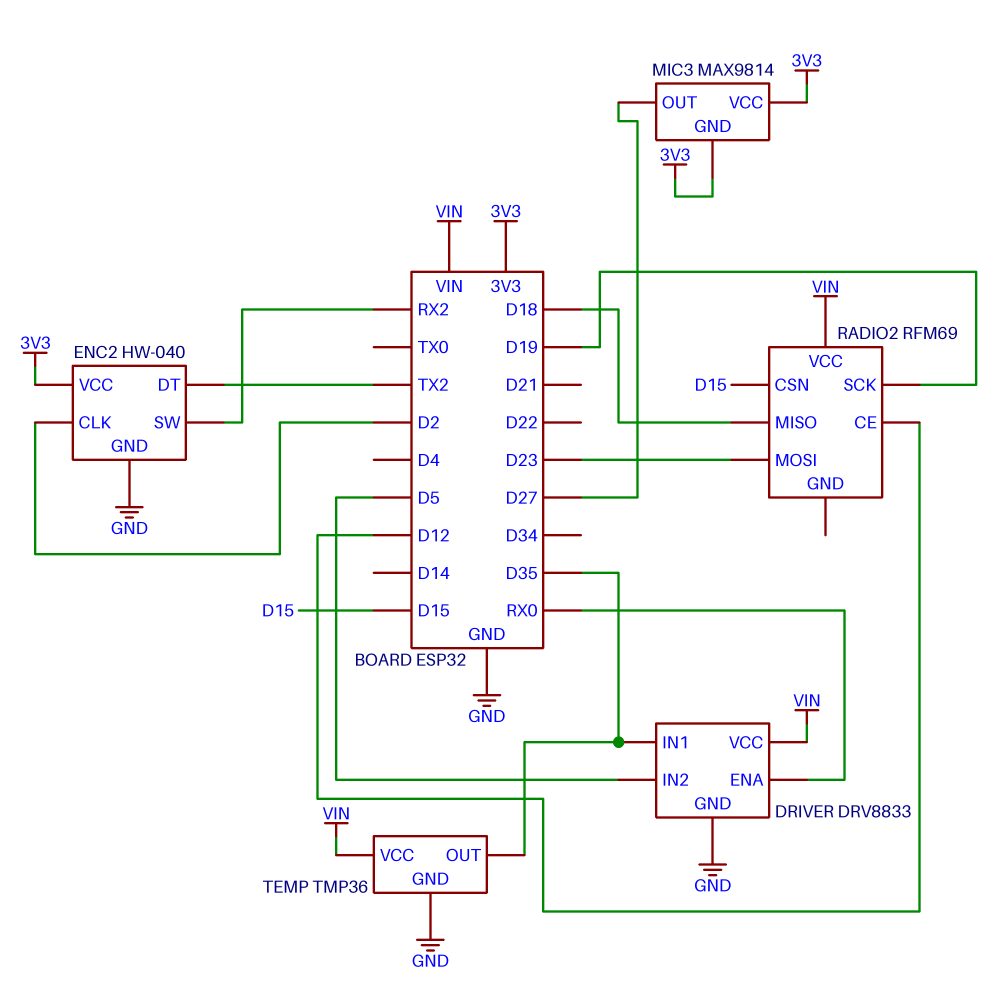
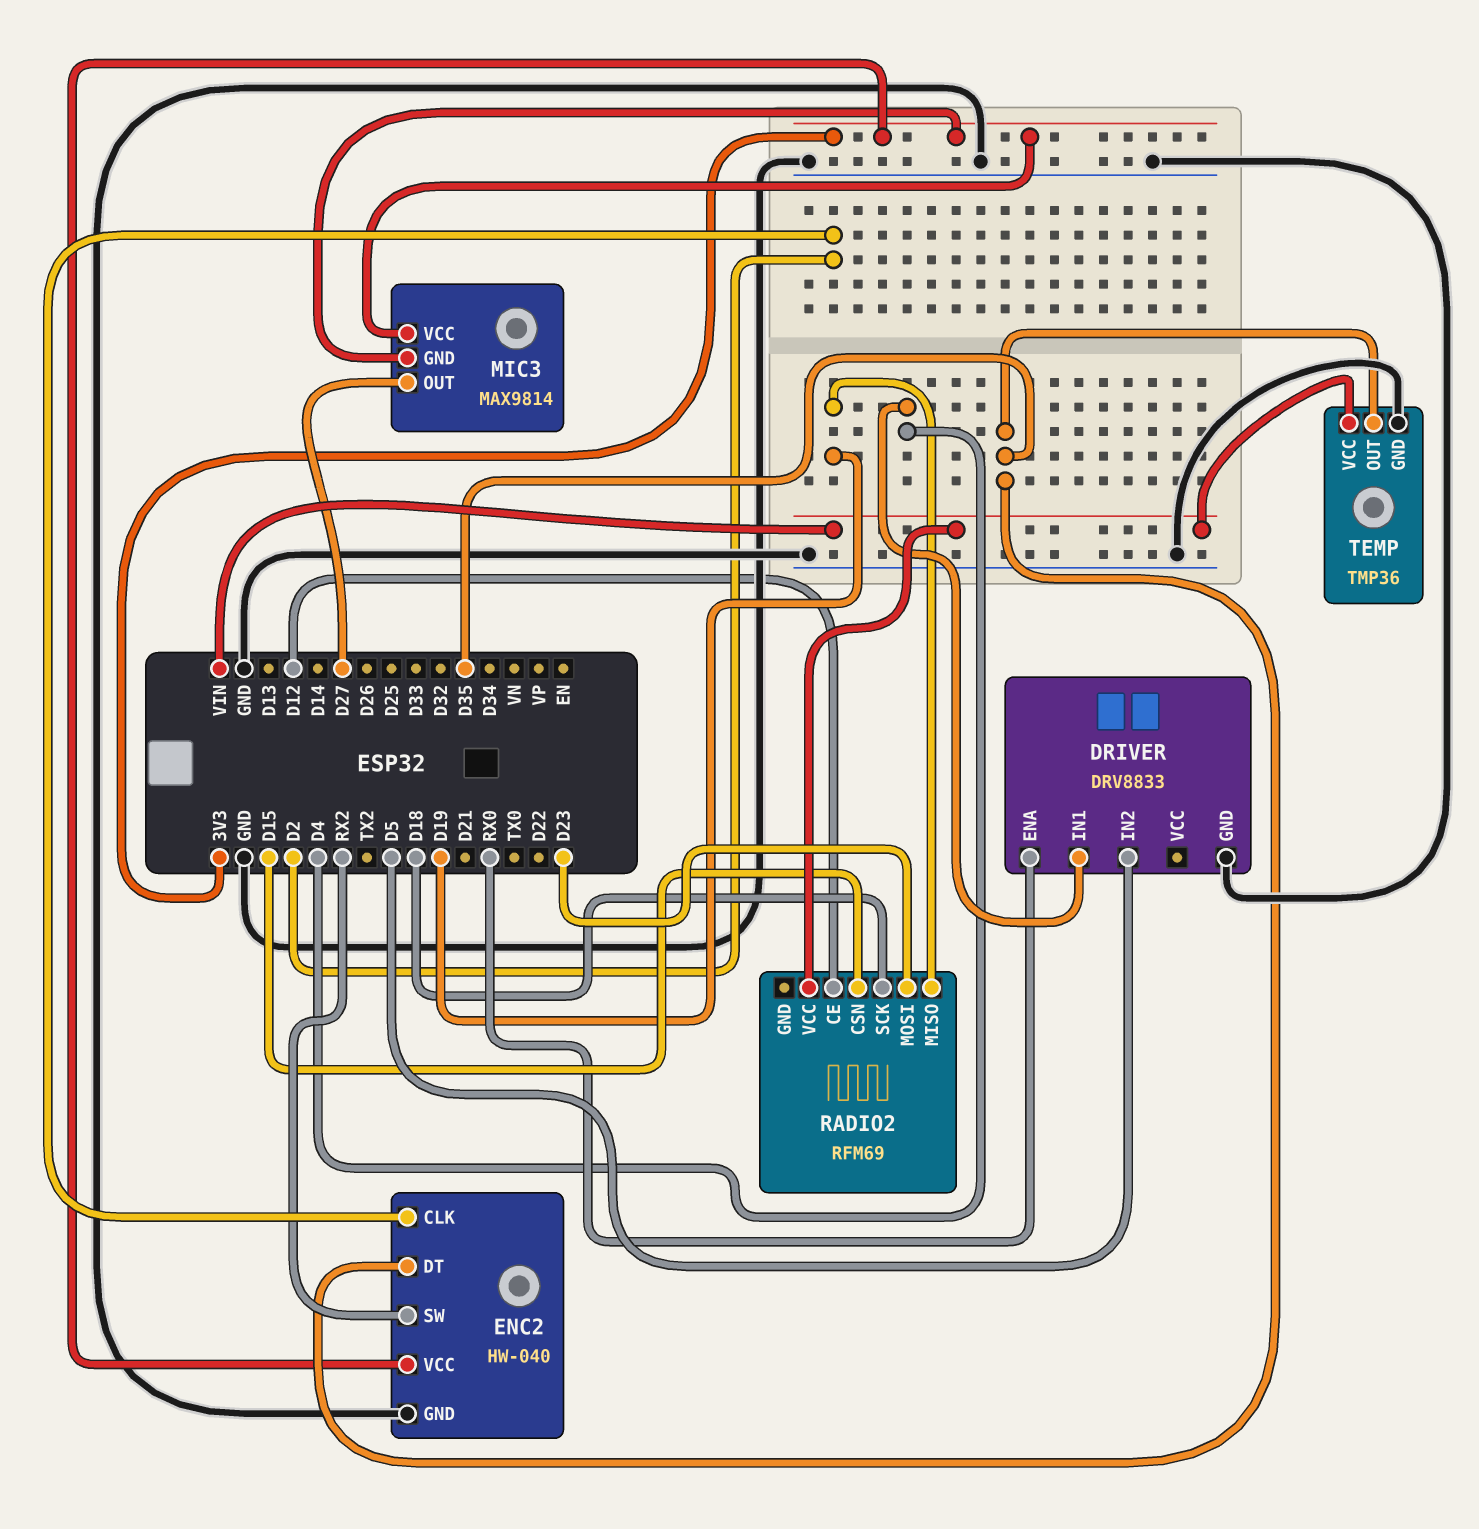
DRIVER pin IN1: D35 -> D4
DRIVER pin VCC: VIN -> none
ENC2 pin DT: TX2 -> D35
RADIO2 pin MISO: D18 -> D19
RADIO2 pin SCK: D19 -> D18

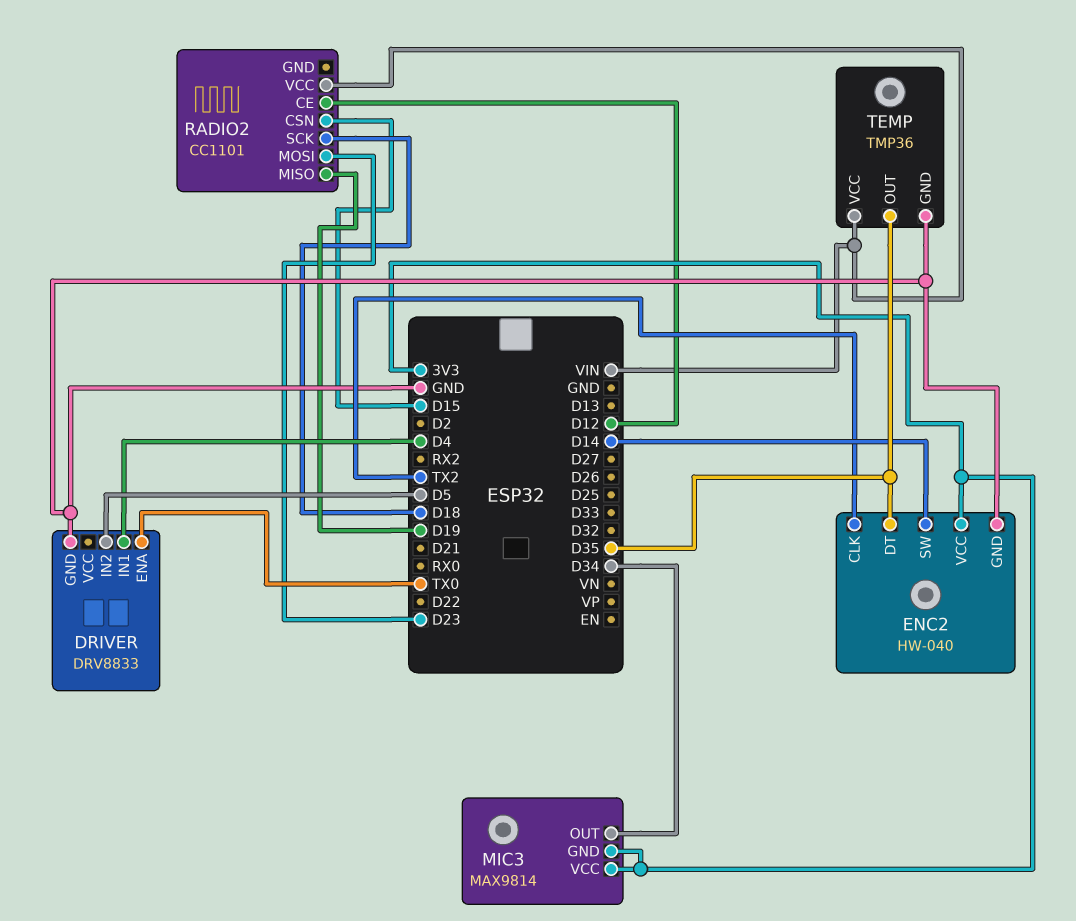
DRIVER pin ENA: RX0 -> TX0
ENC2 pin CLK: D2 -> TX2
ENC2 pin SW: RX2 -> D14
MIC3 pin OUT: D27 -> D34
RADIO2: RFM69 -> CC1101

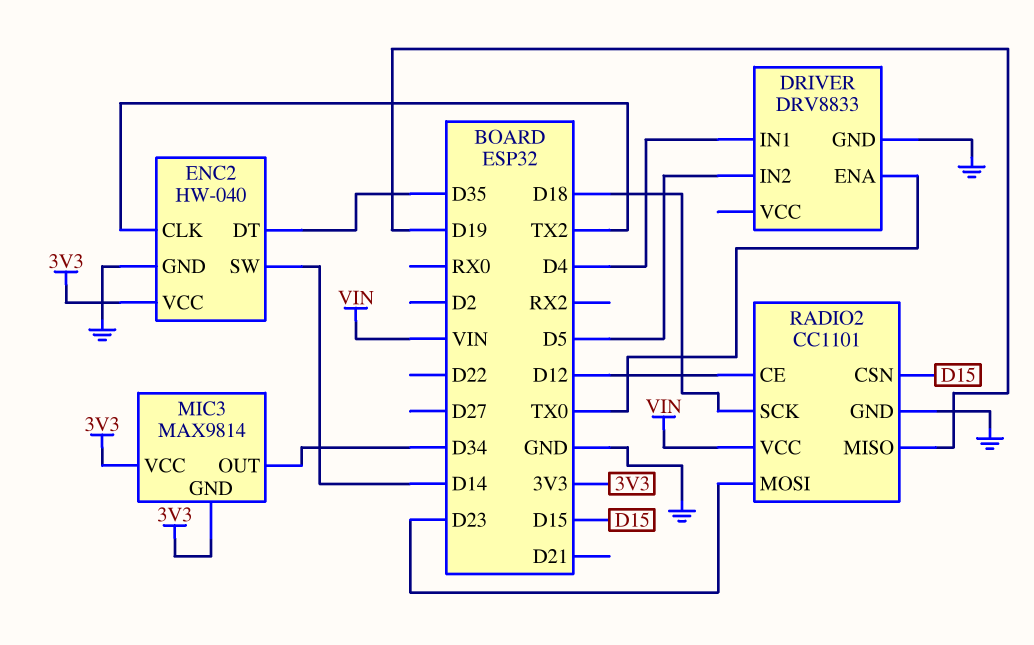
RADIO2 pin GND: none -> GND
TEMP: TMP36 -> none
TEMP pin GND: GND -> none
TEMP pin OUT: D35 -> none
TEMP pin VCC: VIN -> none

